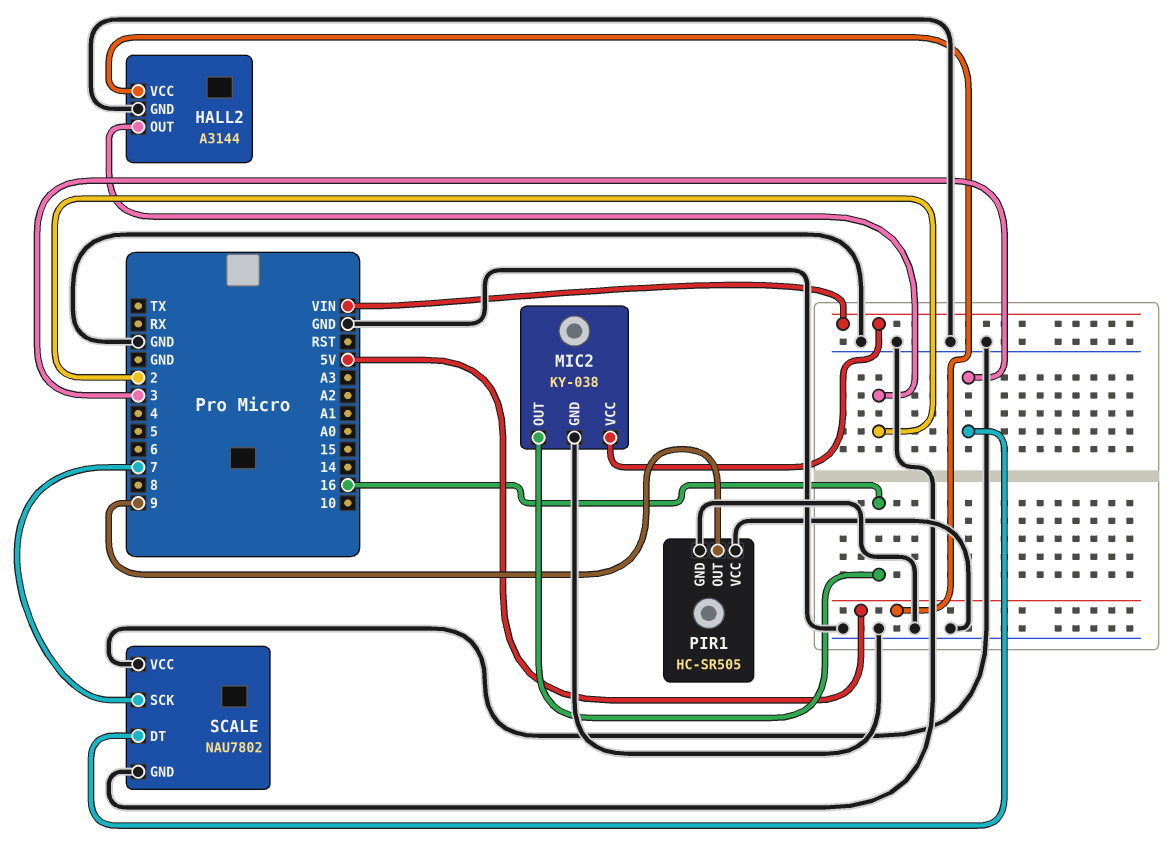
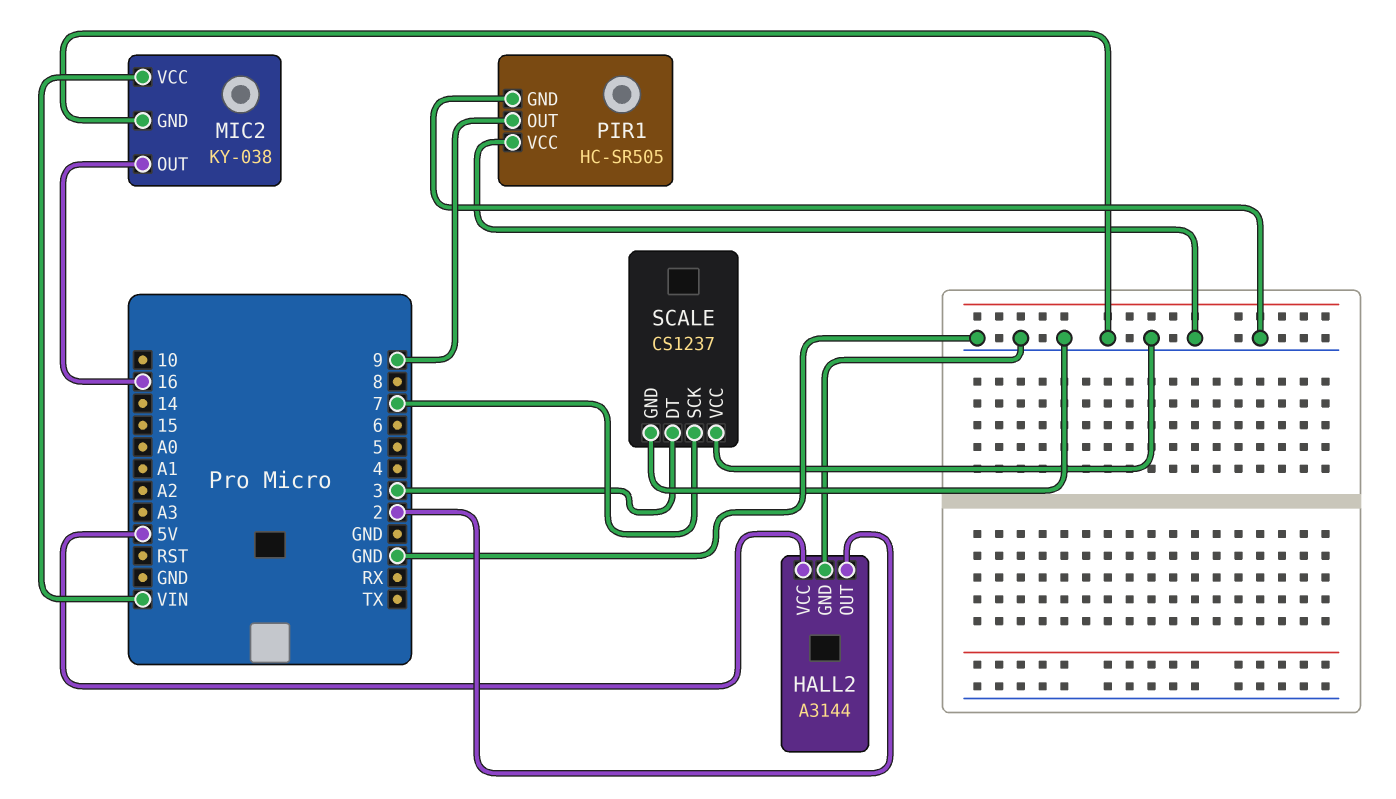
SCALE: NAU7802 -> CS1237

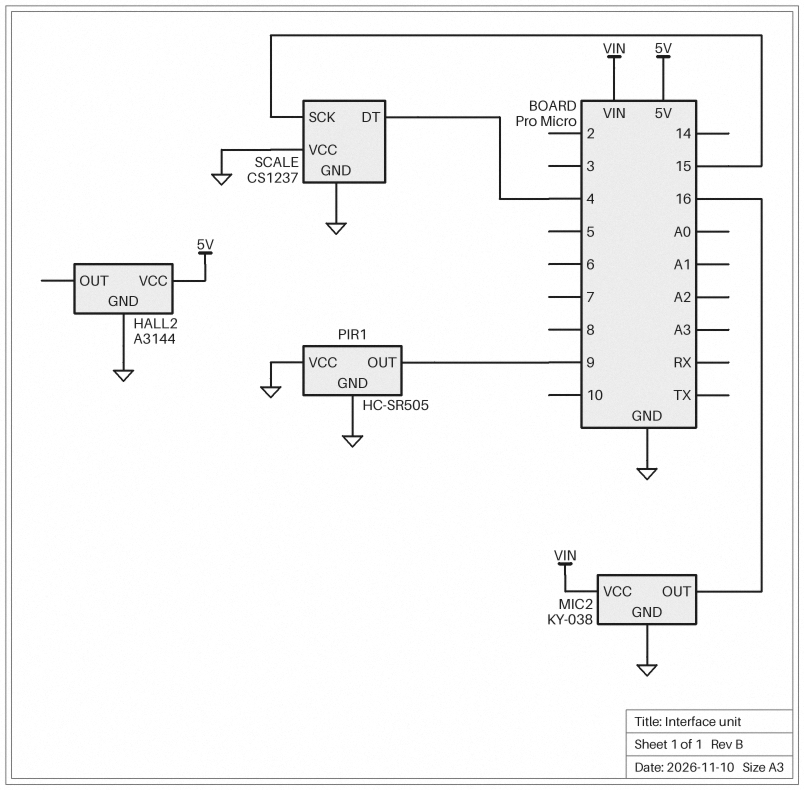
HALL2 pin OUT: 2 -> none
SCALE pin DT: 3 -> 4
SCALE pin SCK: 7 -> 15

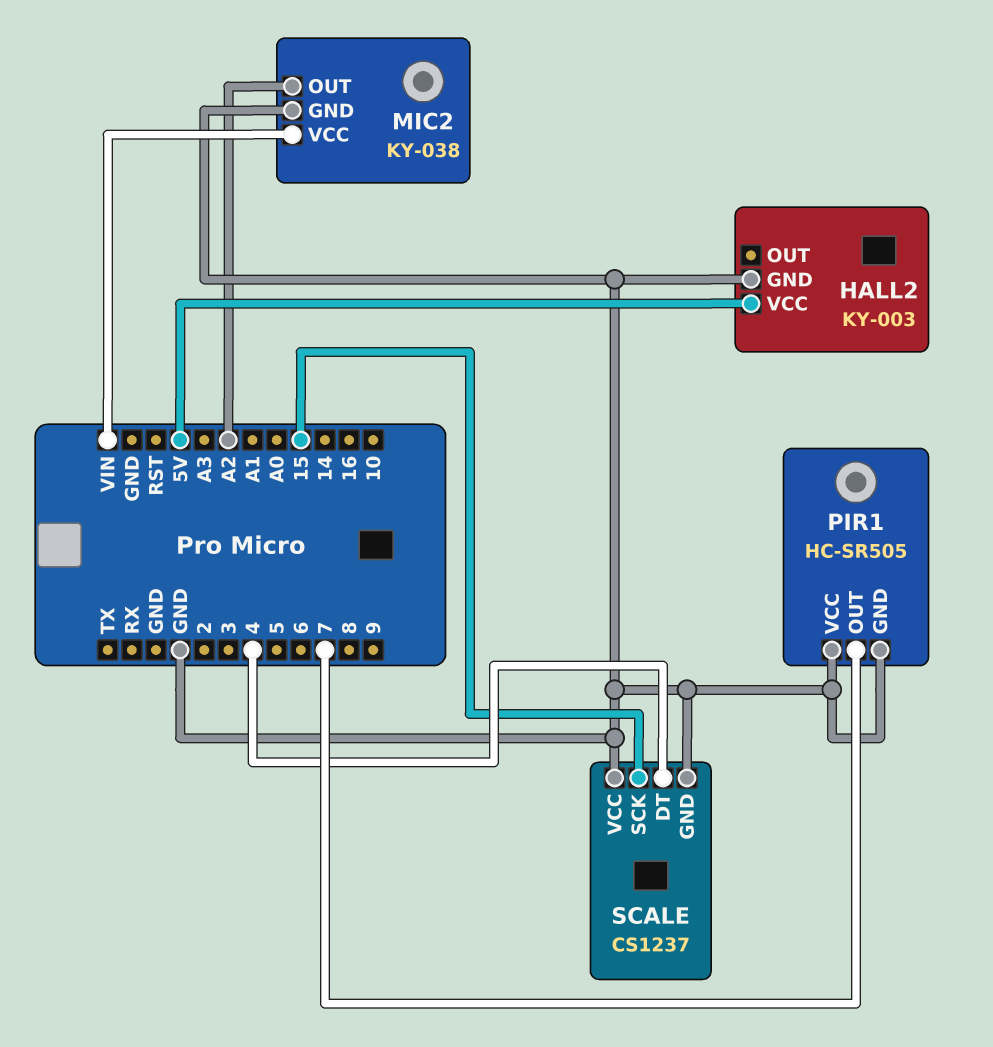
HALL2: A3144 -> KY-003
MIC2 pin OUT: 16 -> A2
PIR1 pin OUT: 9 -> 7

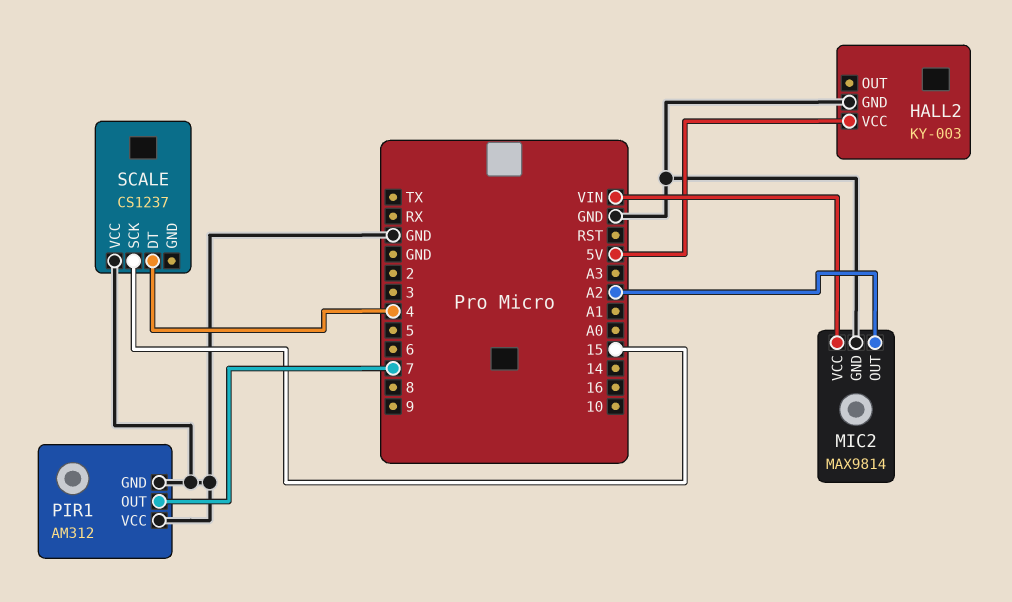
MIC2: KY-038 -> MAX9814
PIR1: HC-SR505 -> AM312
SCALE pin GND: GND -> none

